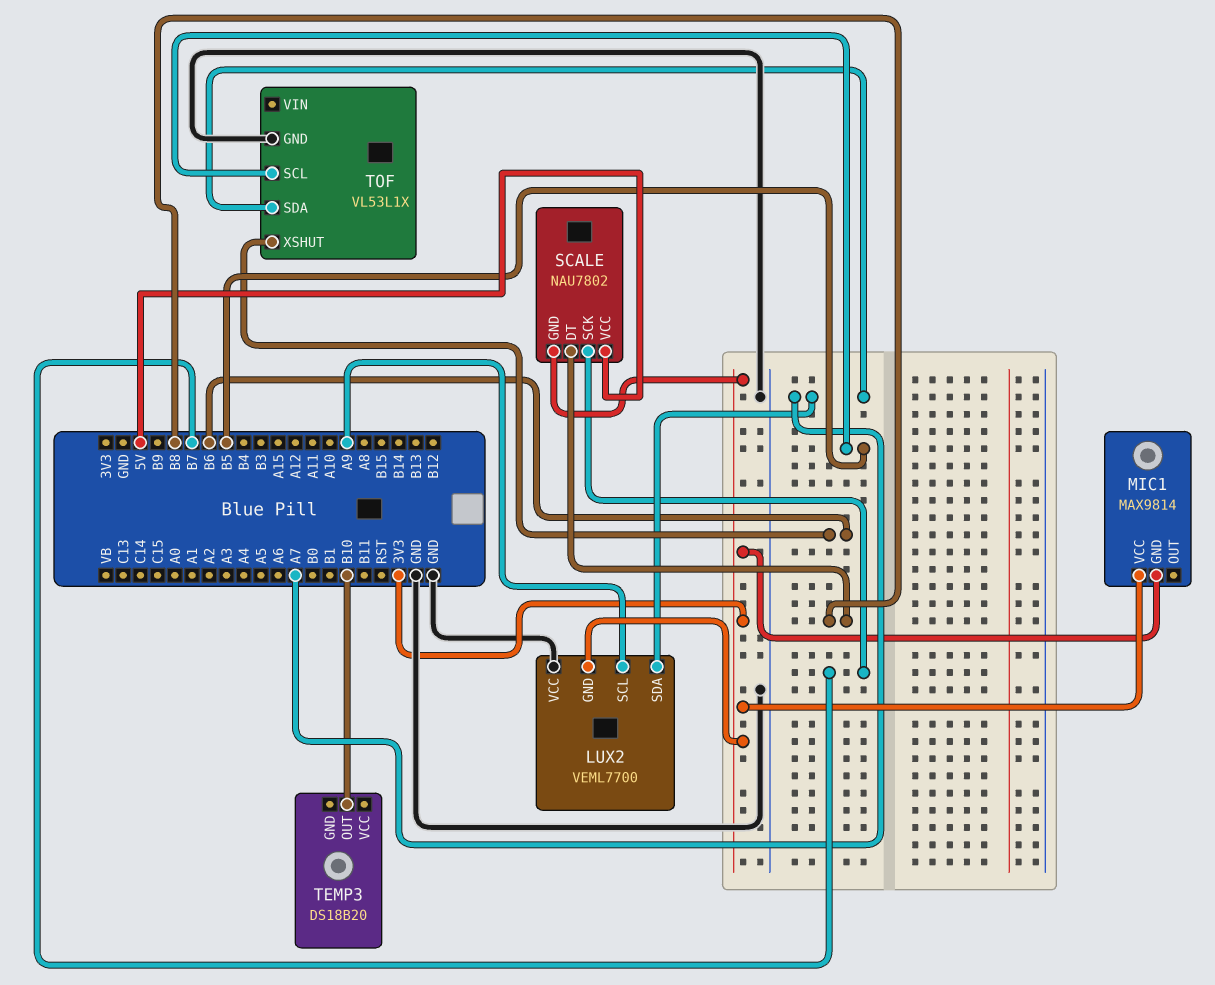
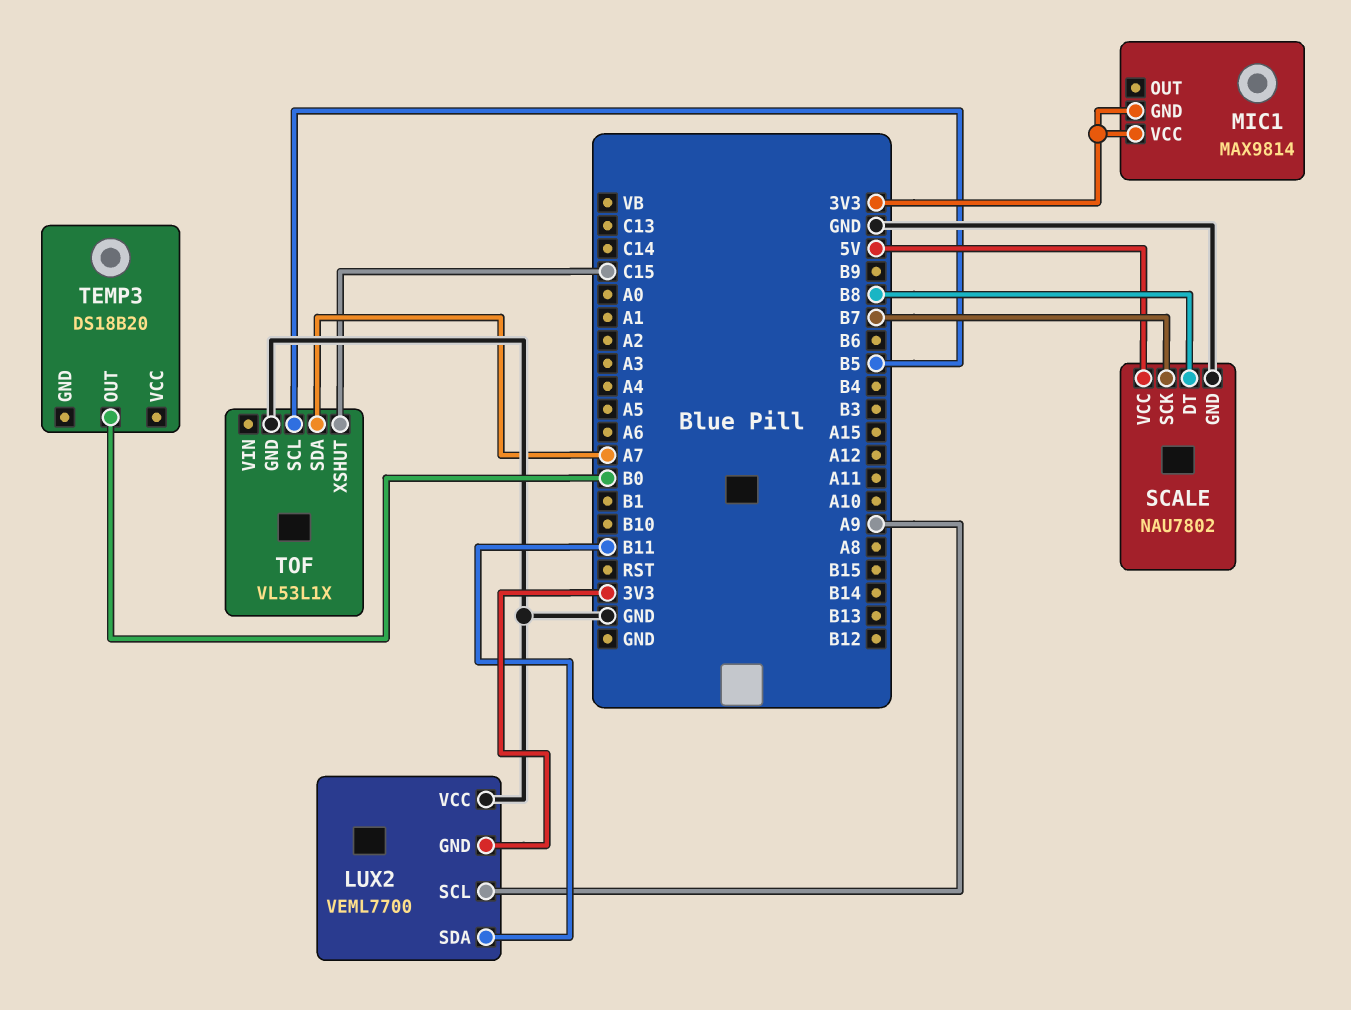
LUX2 pin SDA: A7 -> B11
SCALE pin GND: 3V3 -> GND
TEMP3 pin OUT: B10 -> B0
TOF pin XSHUT: B6 -> C15

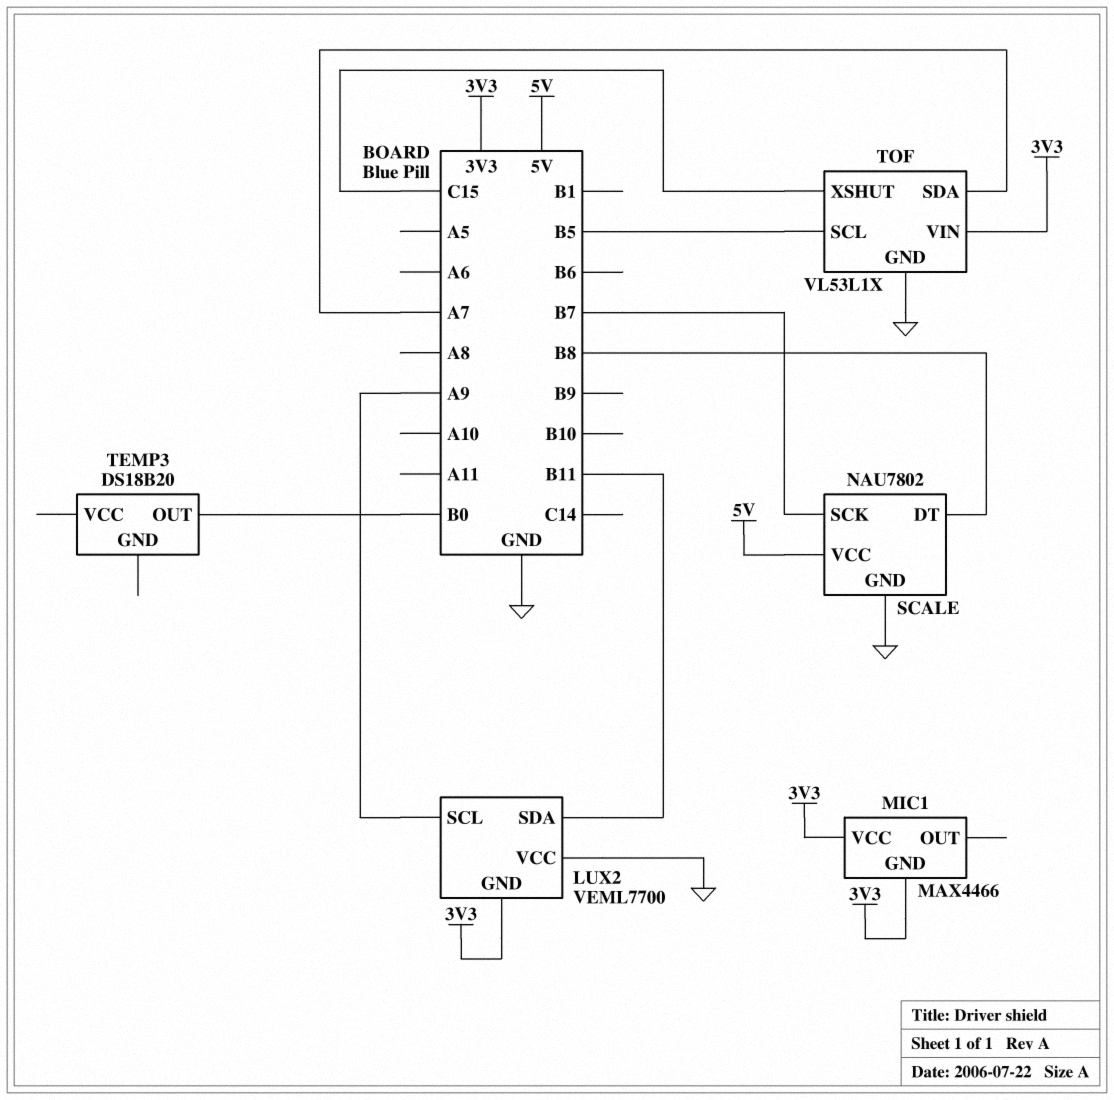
MIC1: MAX9814 -> MAX4466
TOF pin VIN: none -> 3V3

